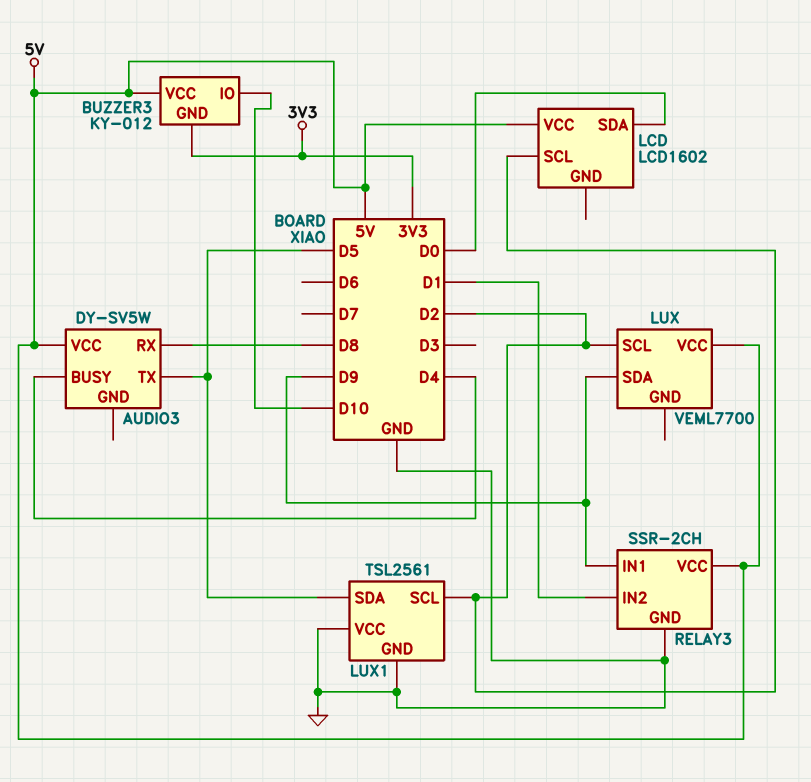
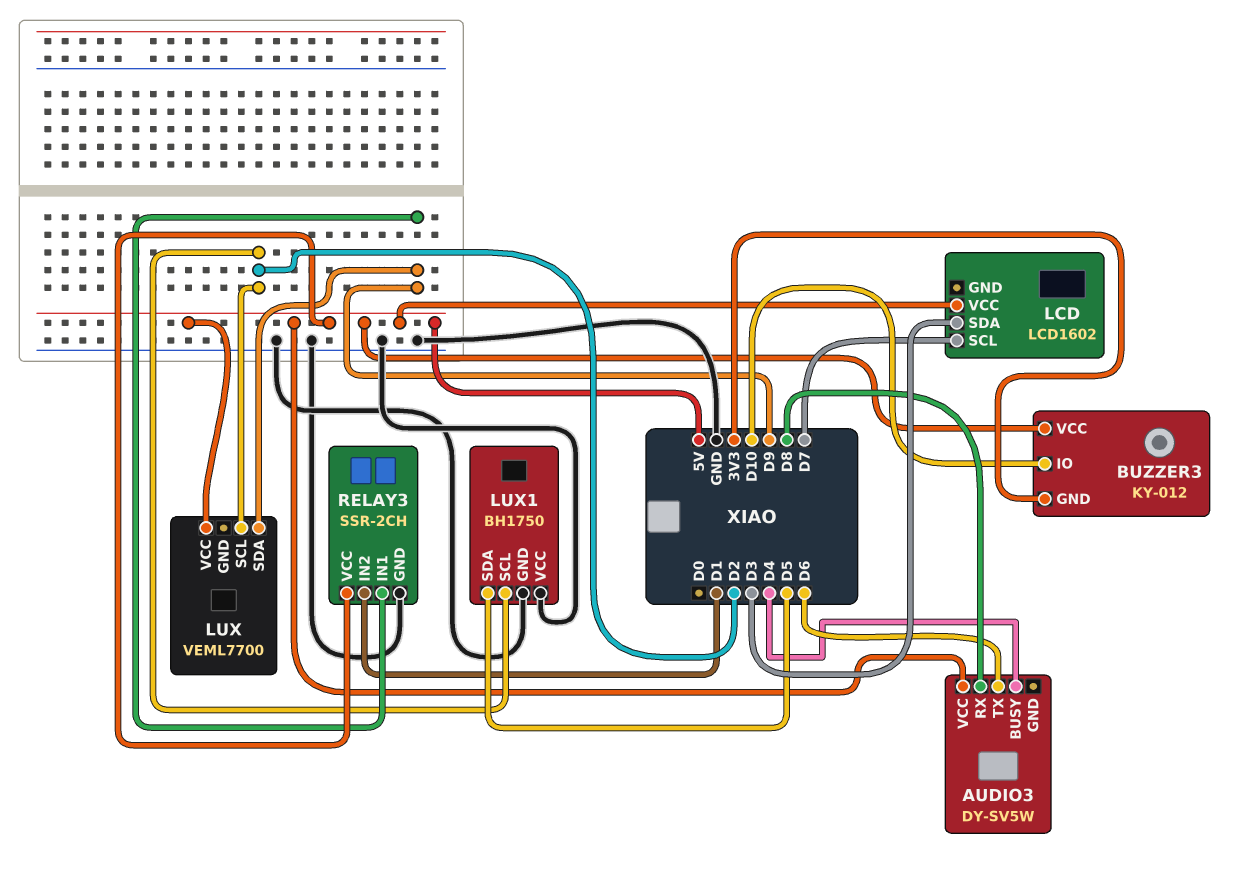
AUDIO3 pin TX: D5 -> D6
LCD pin SCL: D2 -> D7
LCD pin SDA: D0 -> D3
LUX1: TSL2561 -> BH1750

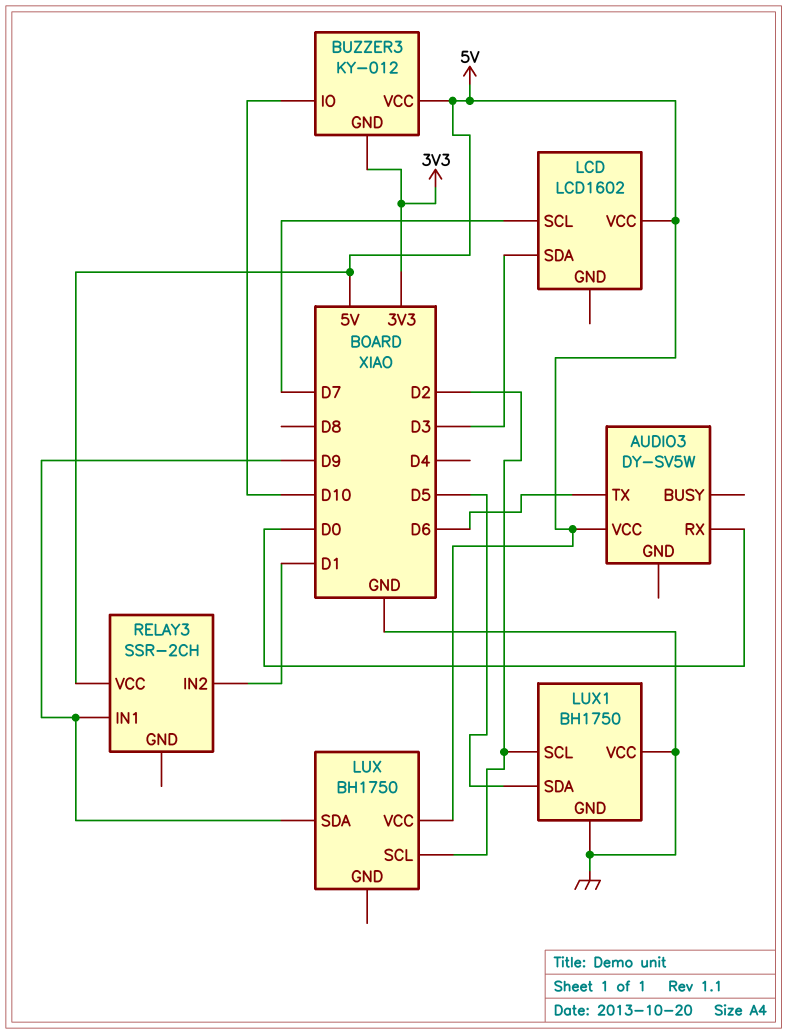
AUDIO3 pin BUSY: D4 -> none
AUDIO3 pin RX: D8 -> D0
LUX: VEML7700 -> BH1750
RELAY3 pin GND: GND -> none

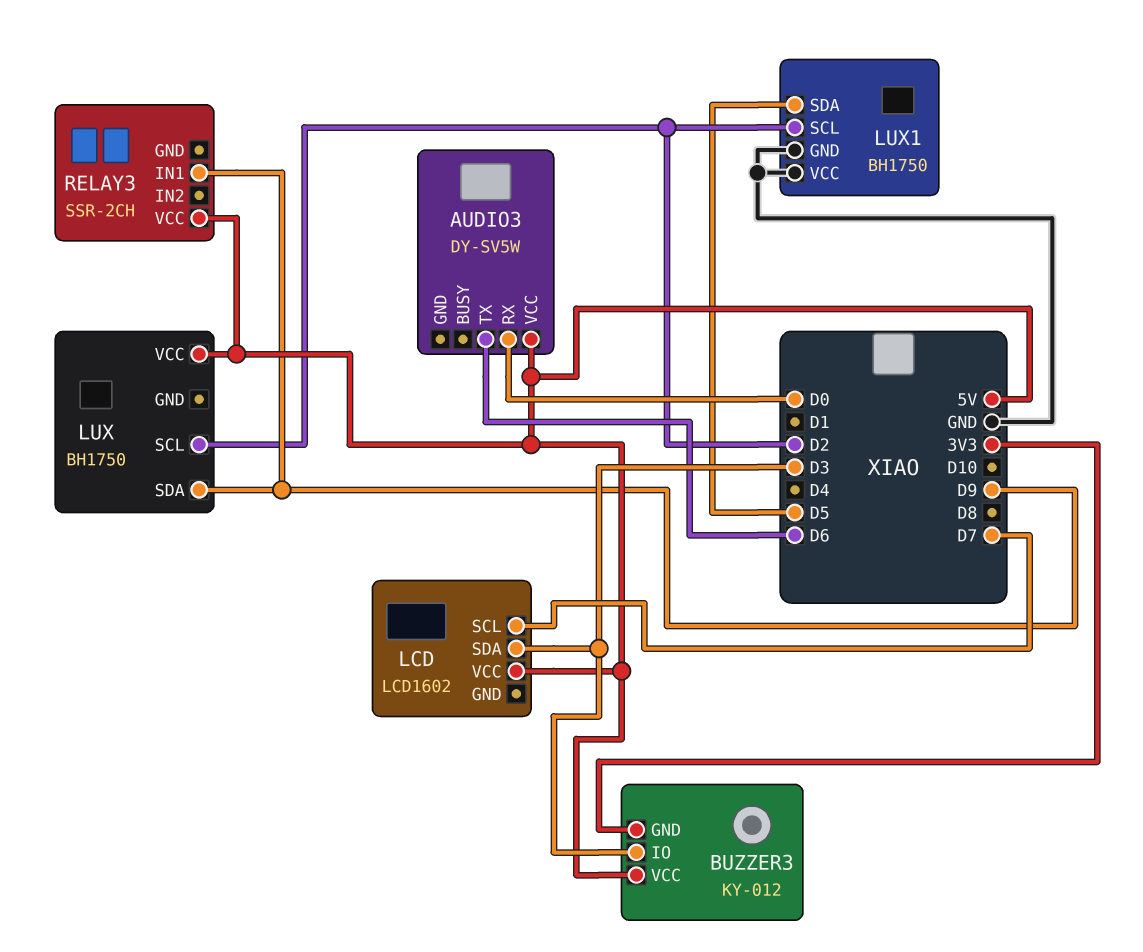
BUZZER3 pin IO: D10 -> D3
RELAY3 pin IN2: D1 -> none

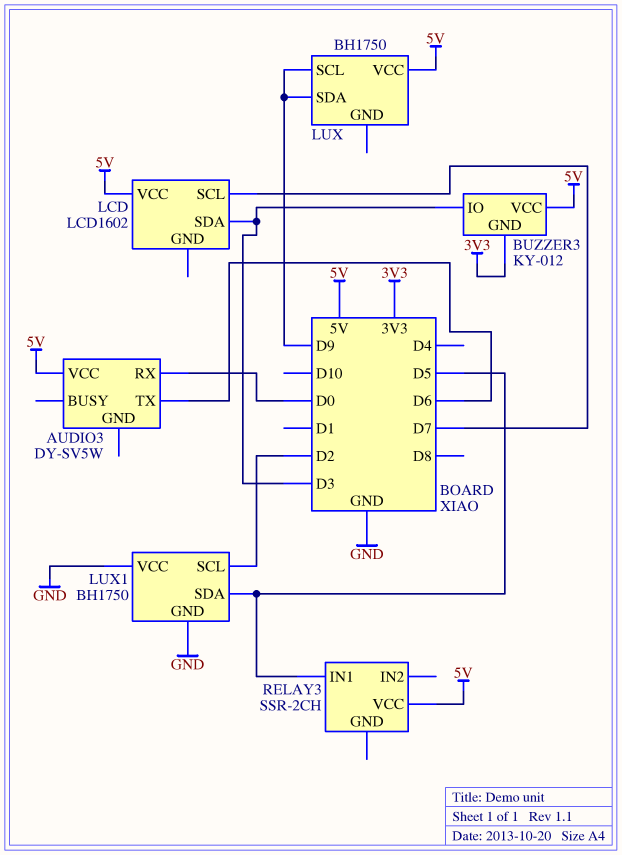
LUX pin SCL: D2 -> D9
RELAY3 pin IN1: D9 -> D5

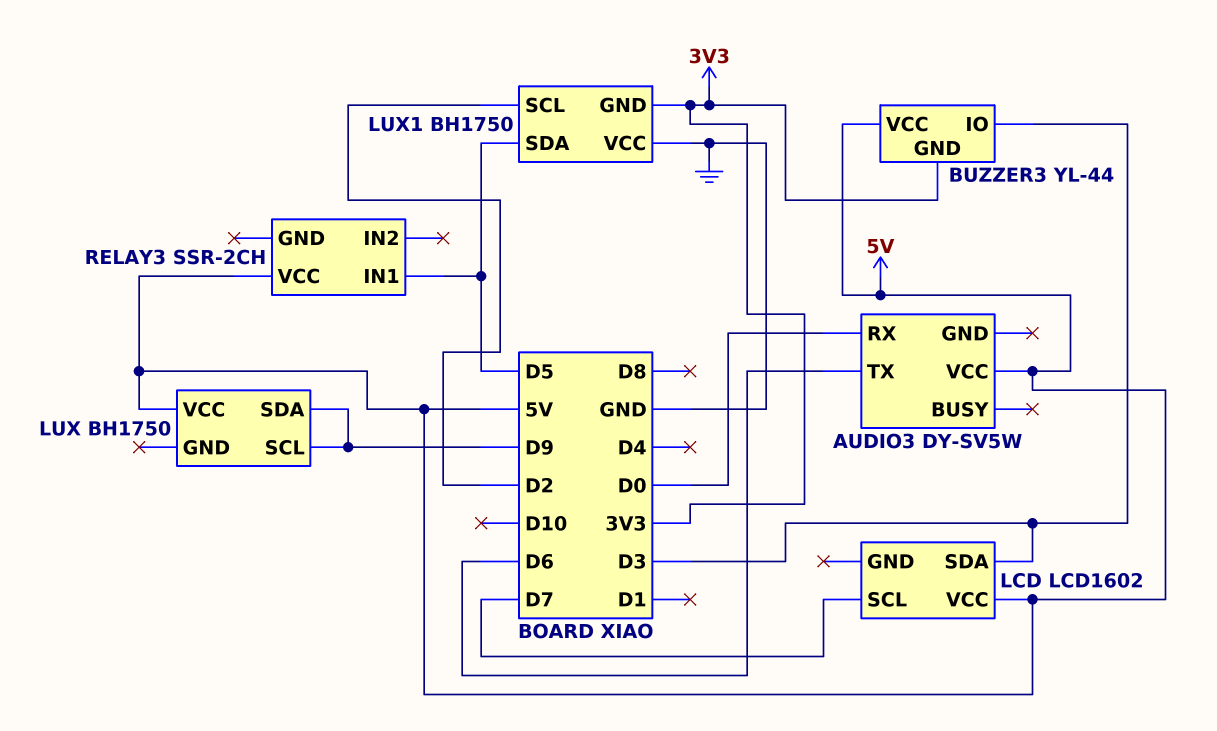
BUZZER3: KY-012 -> YL-44
LUX1 pin GND: GND -> 3V3

